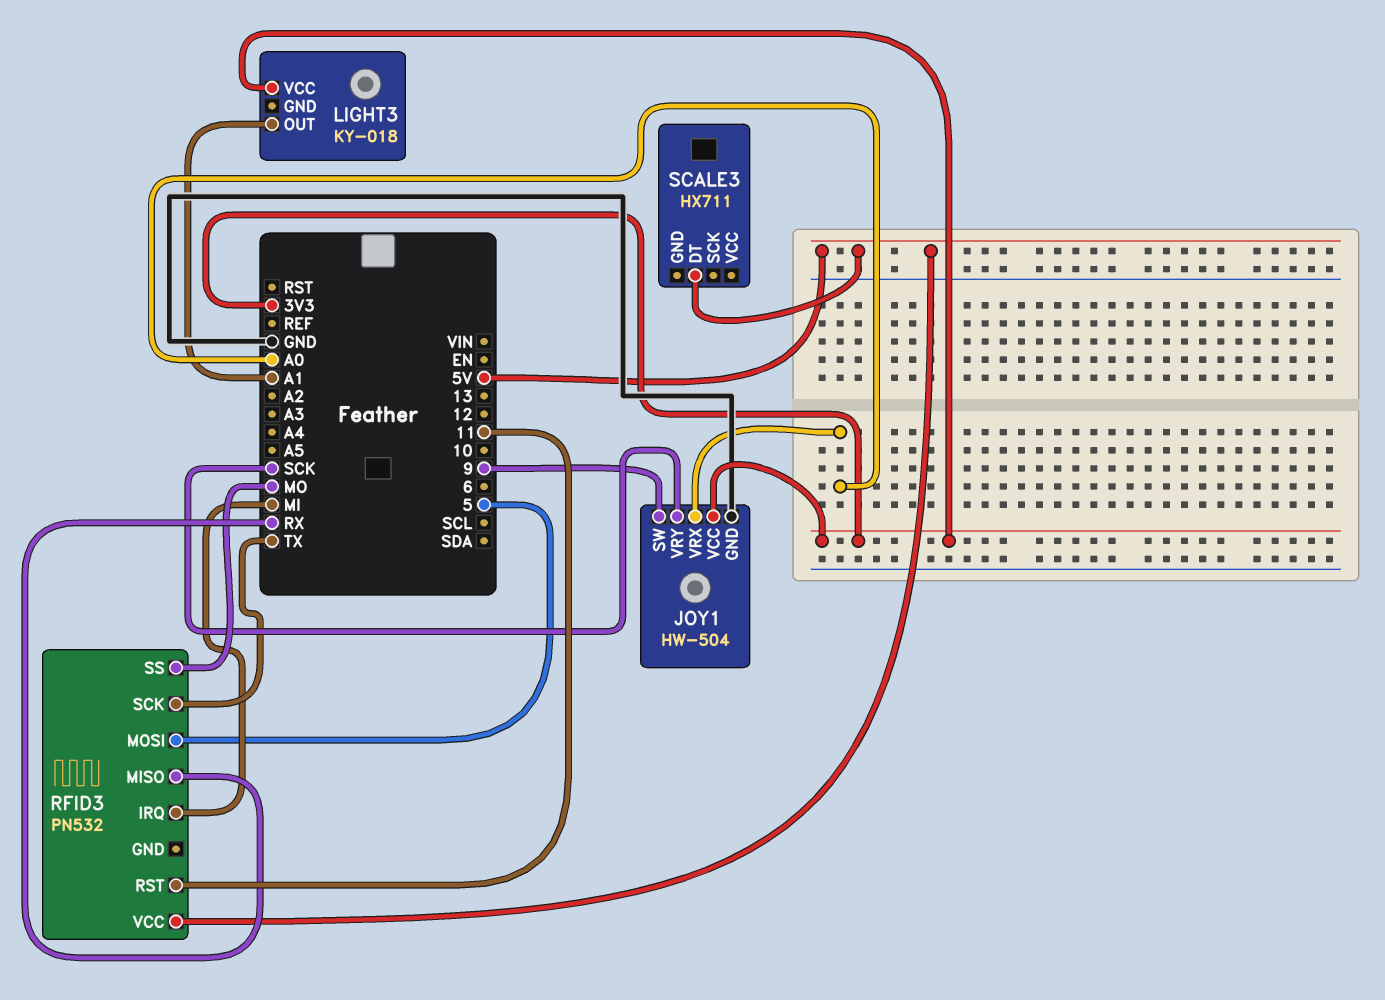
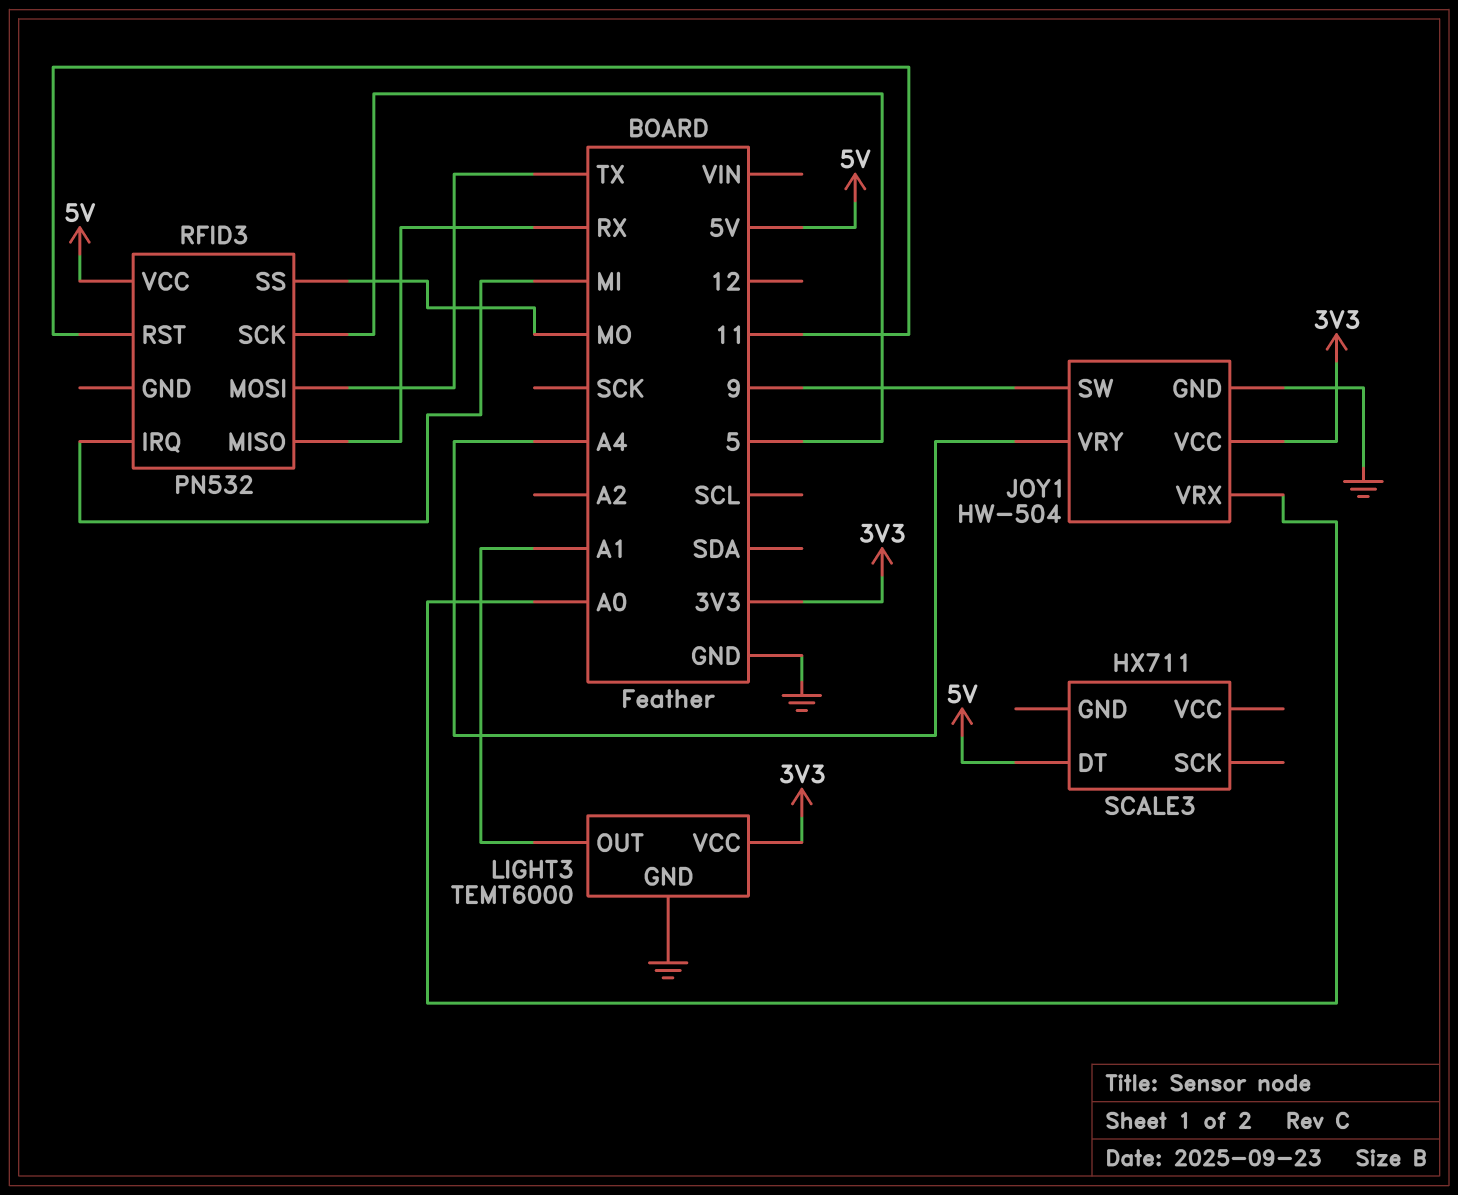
JOY1 pin VRY: SCK -> A4
LIGHT3: KY-018 -> TEMT6000
LIGHT3 pin GND: none -> GND
RFID3 pin MOSI: 5 -> TX
RFID3 pin SCK: TX -> 5

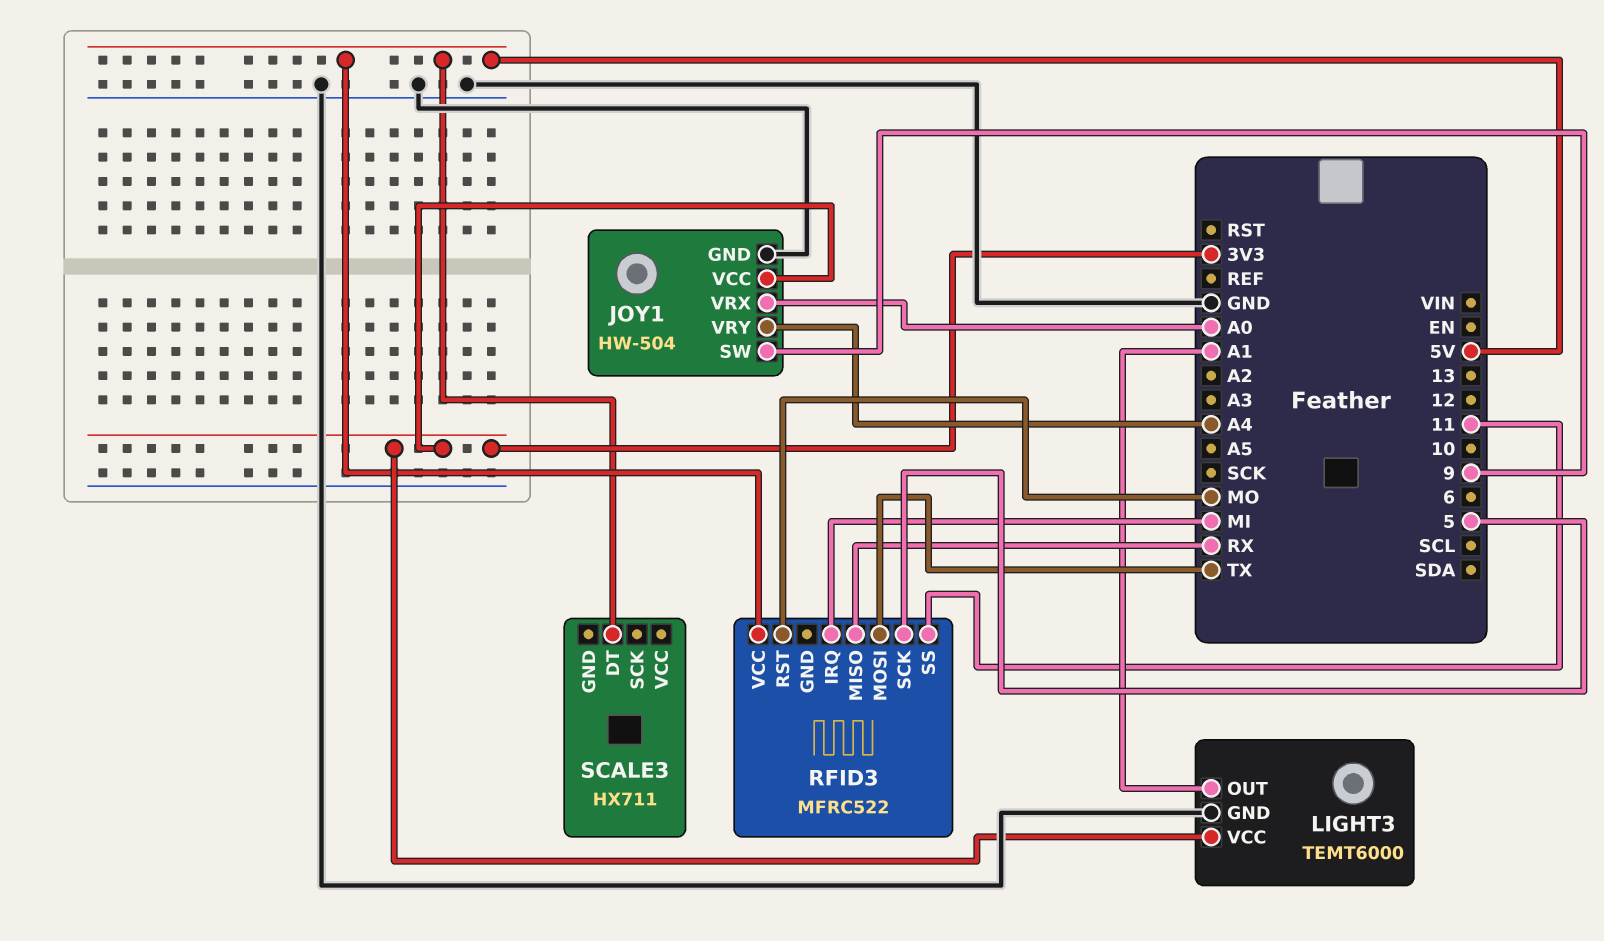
RFID3: PN532 -> MFRC522
RFID3 pin RST: 11 -> MO
RFID3 pin SS: MO -> 11

